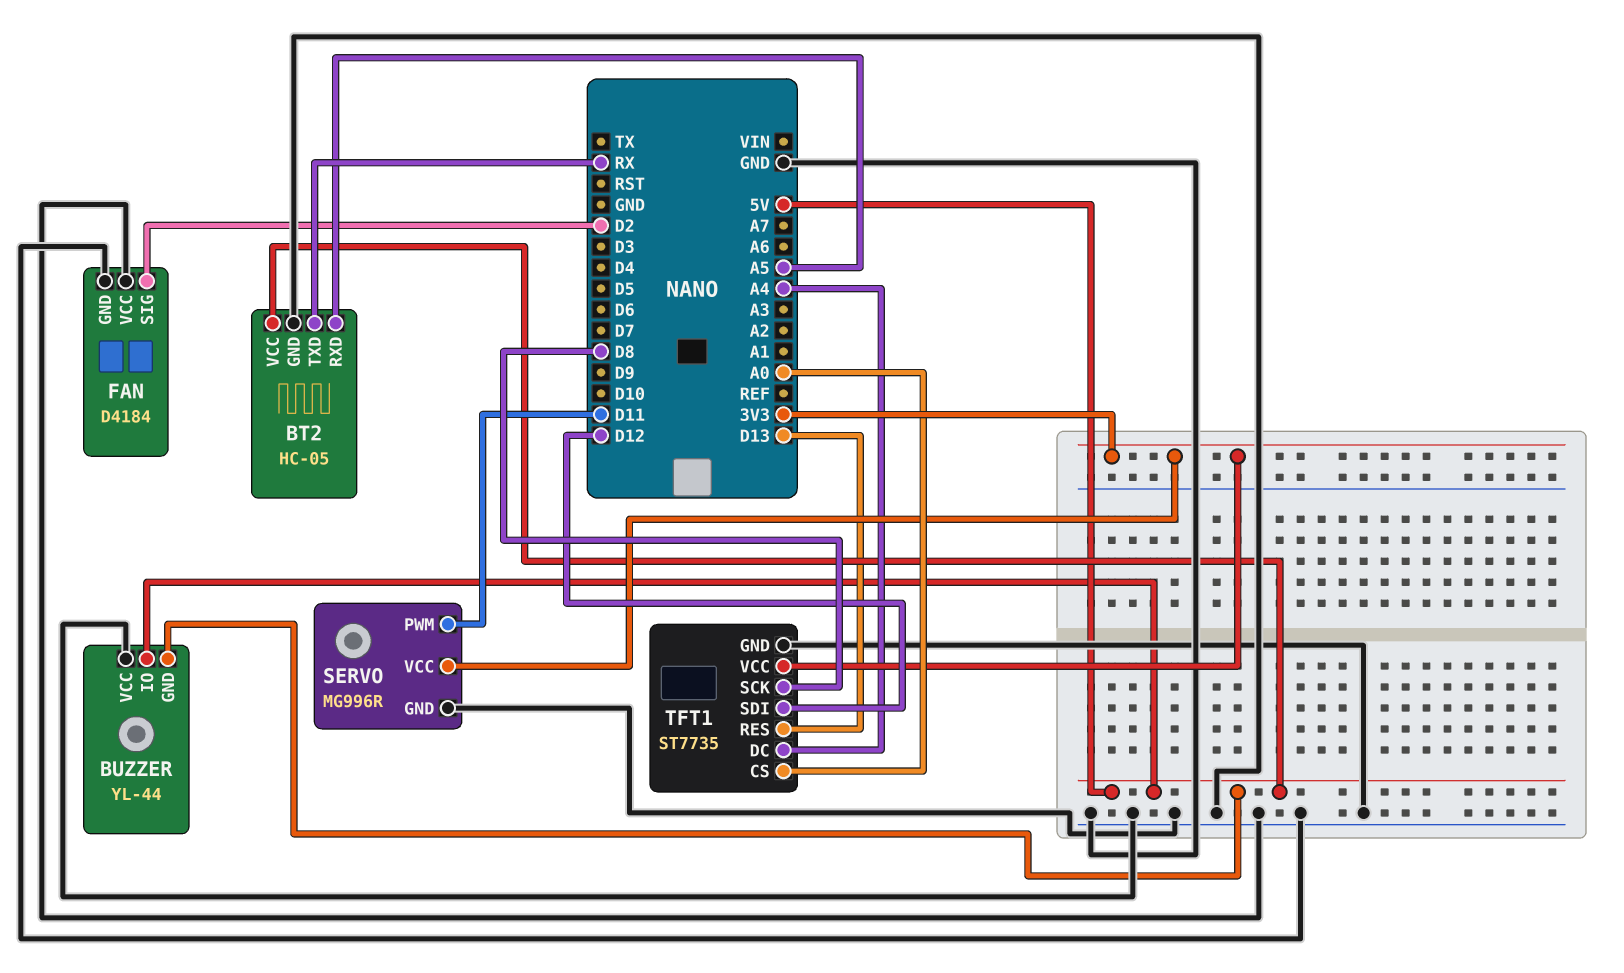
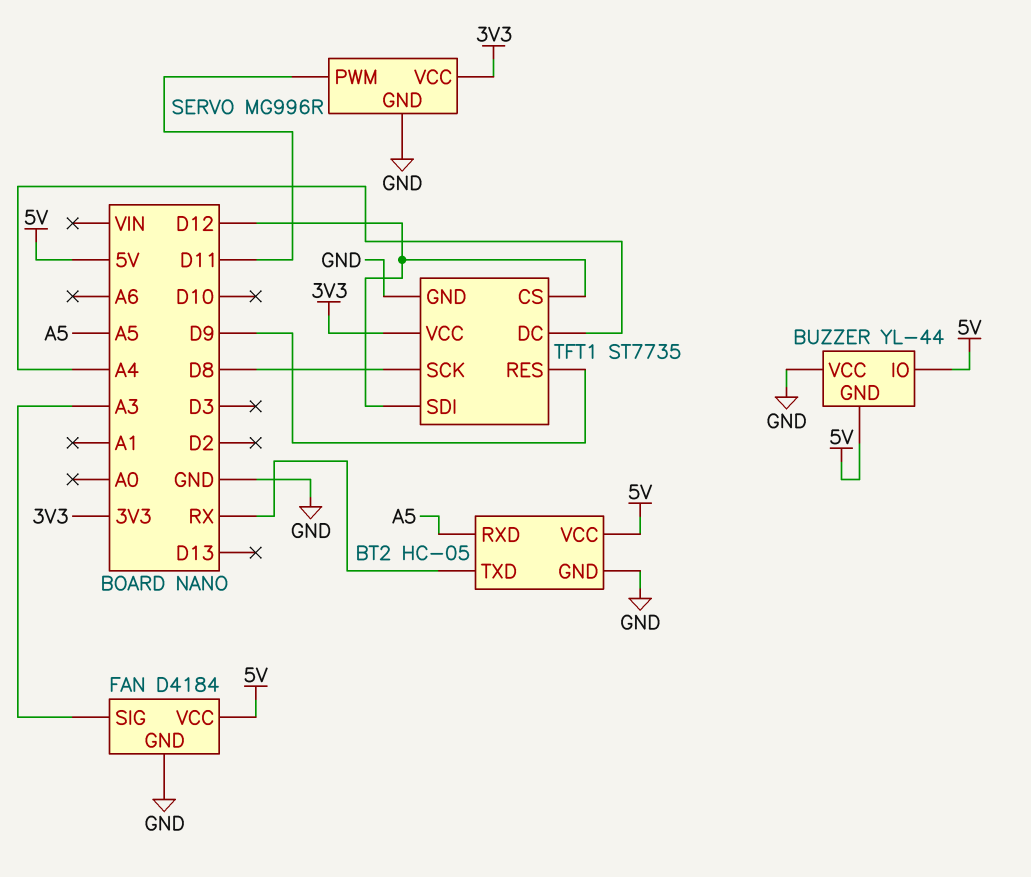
FAN pin SIG: D2 -> A3
FAN pin VCC: GND -> 5V
TFT1 pin CS: A0 -> D12
TFT1 pin RES: D13 -> D9

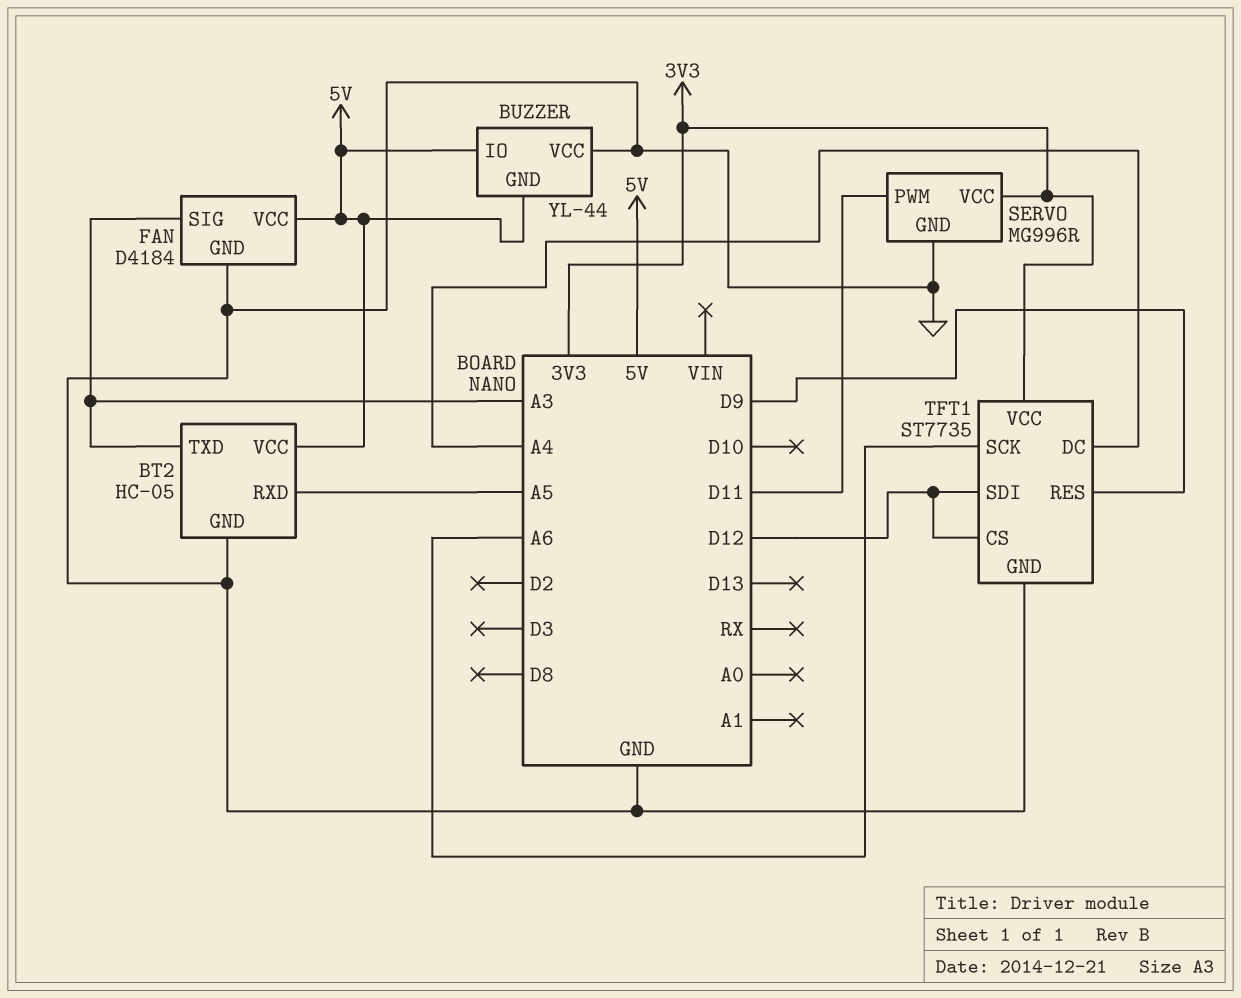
BT2 pin TXD: RX -> A3
TFT1 pin SCK: D8 -> A6

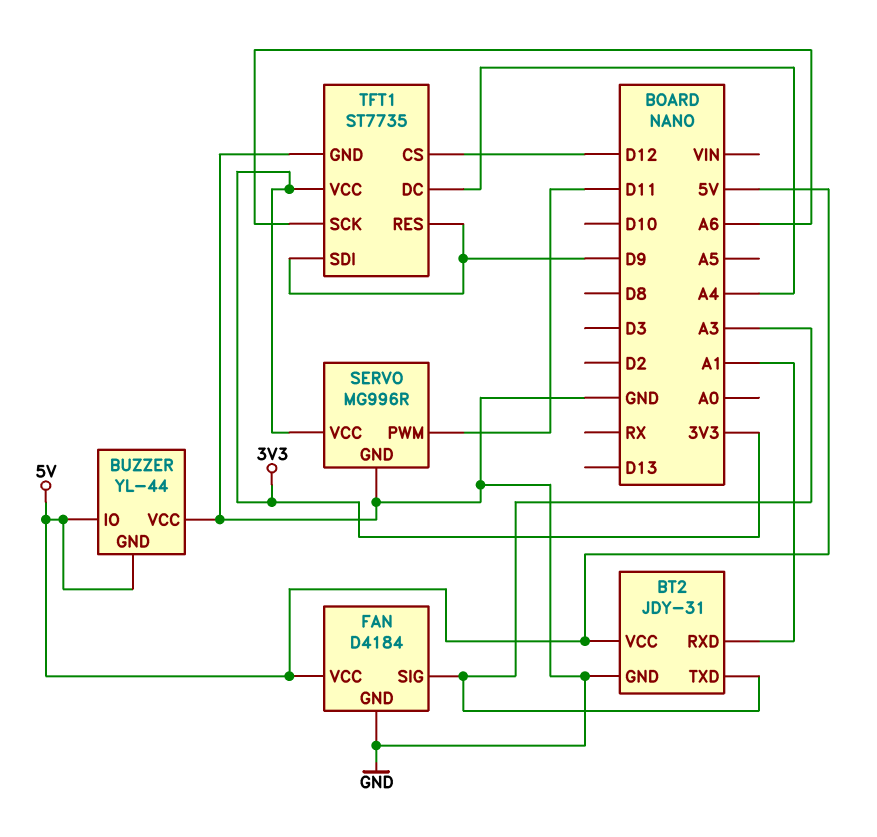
BT2: HC-05 -> JDY-31
BT2 pin RXD: A5 -> A1
TFT1 pin SDI: D12 -> D9

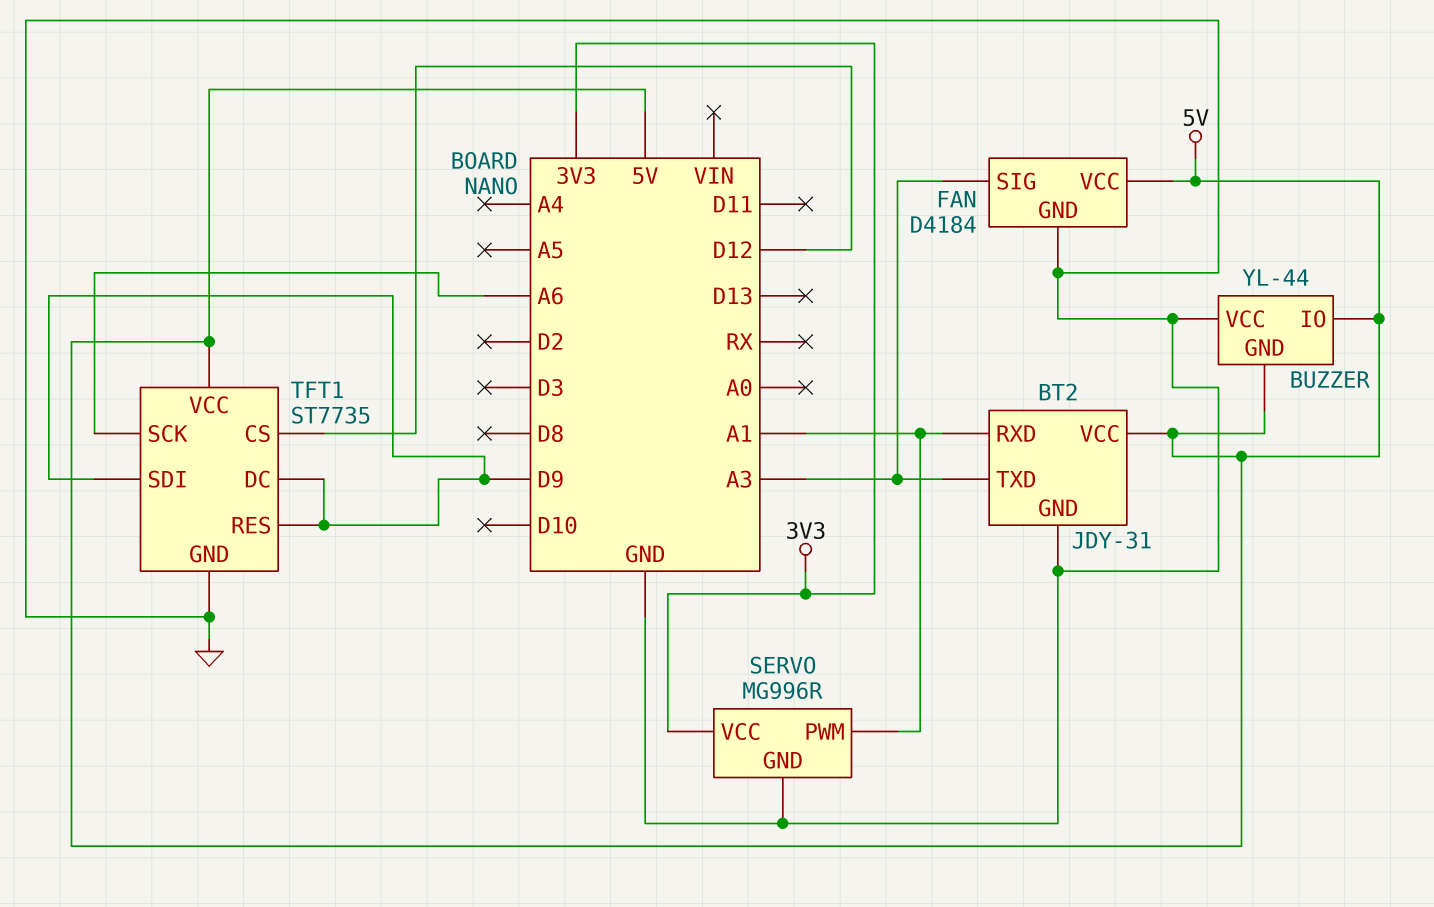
SERVO pin PWM: D11 -> A1
TFT1 pin DC: A4 -> D9
TFT1 pin VCC: 3V3 -> 5V

